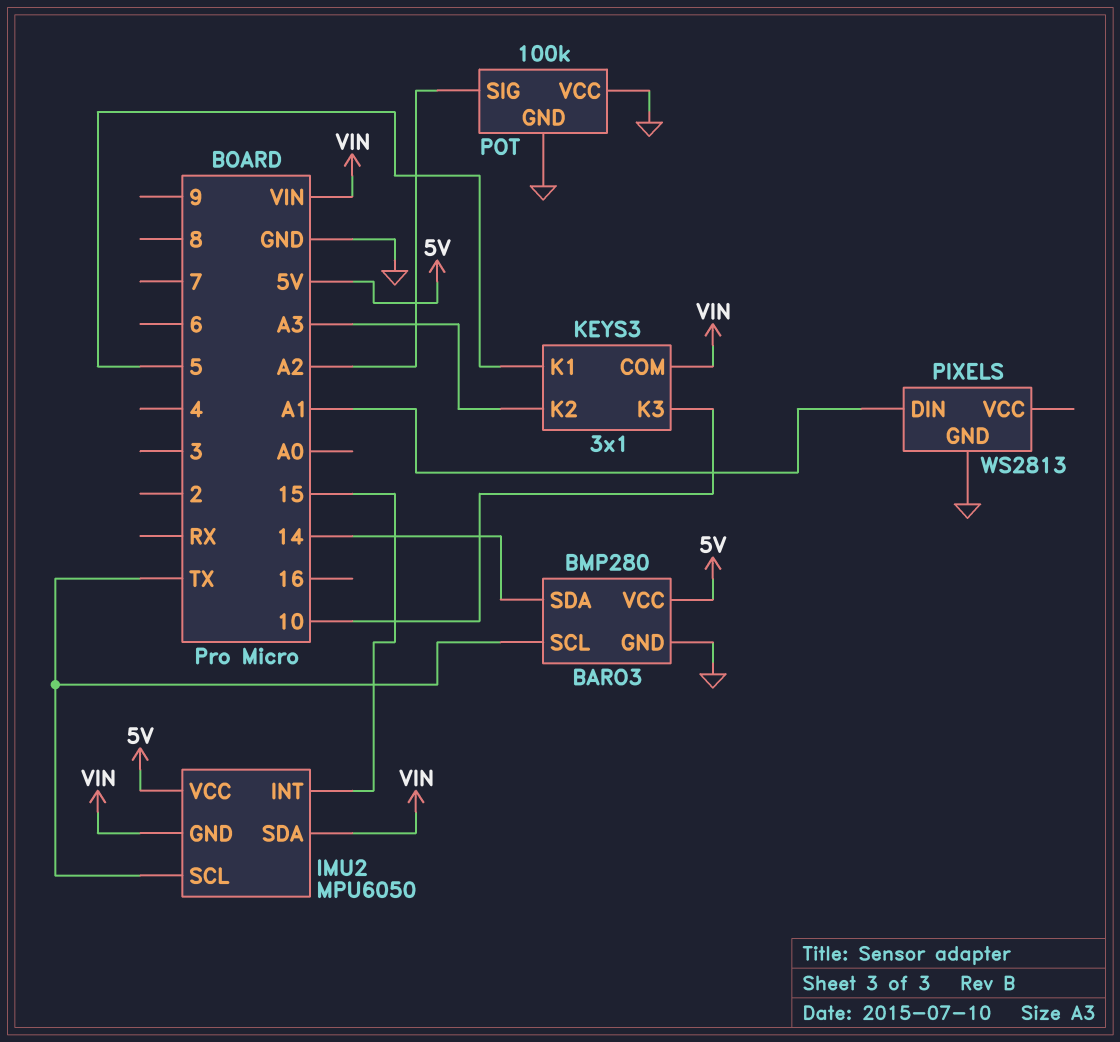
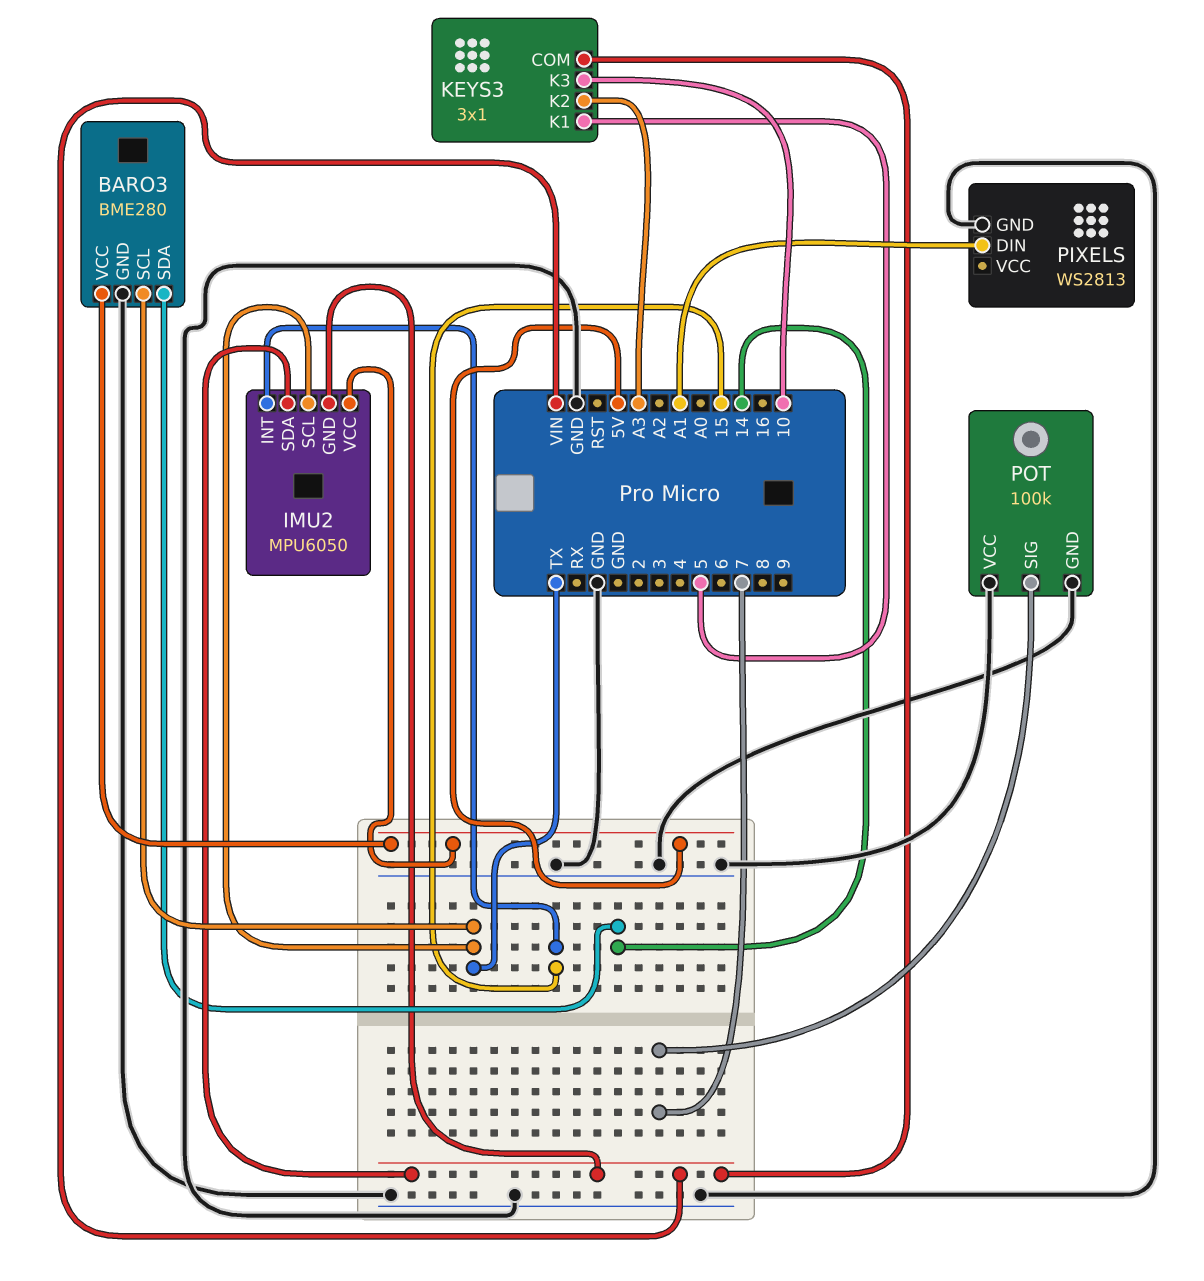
BARO3: BMP280 -> BME280
POT pin SIG: A2 -> 7

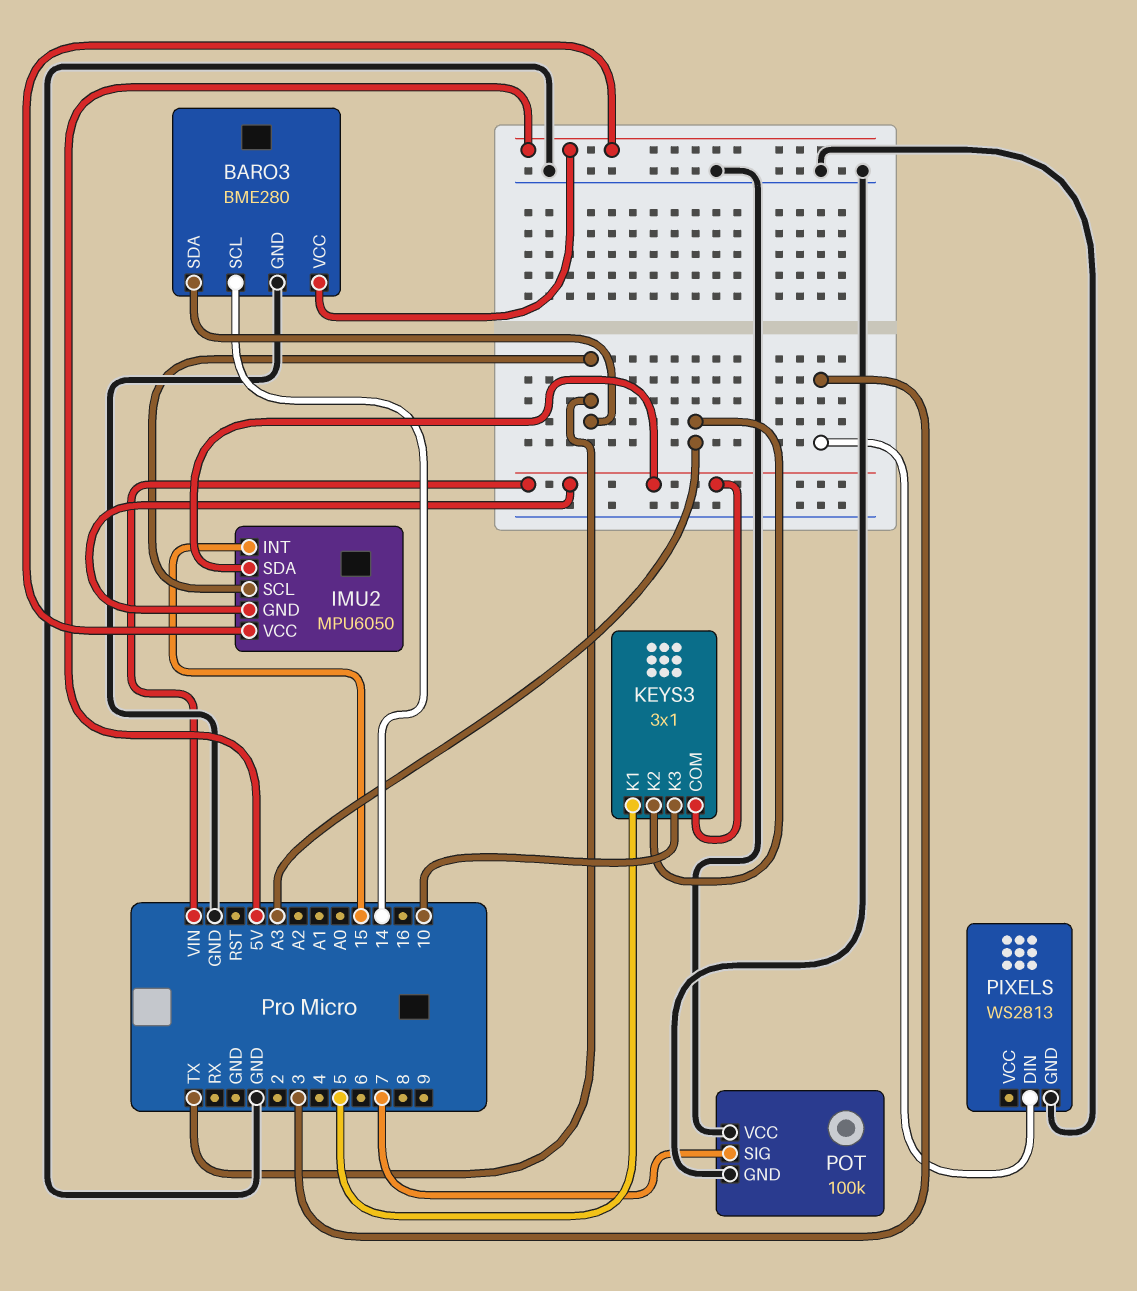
BARO3 pin SCL: TX -> 14
BARO3 pin SDA: 14 -> TX
PIXELS pin DIN: A1 -> 3

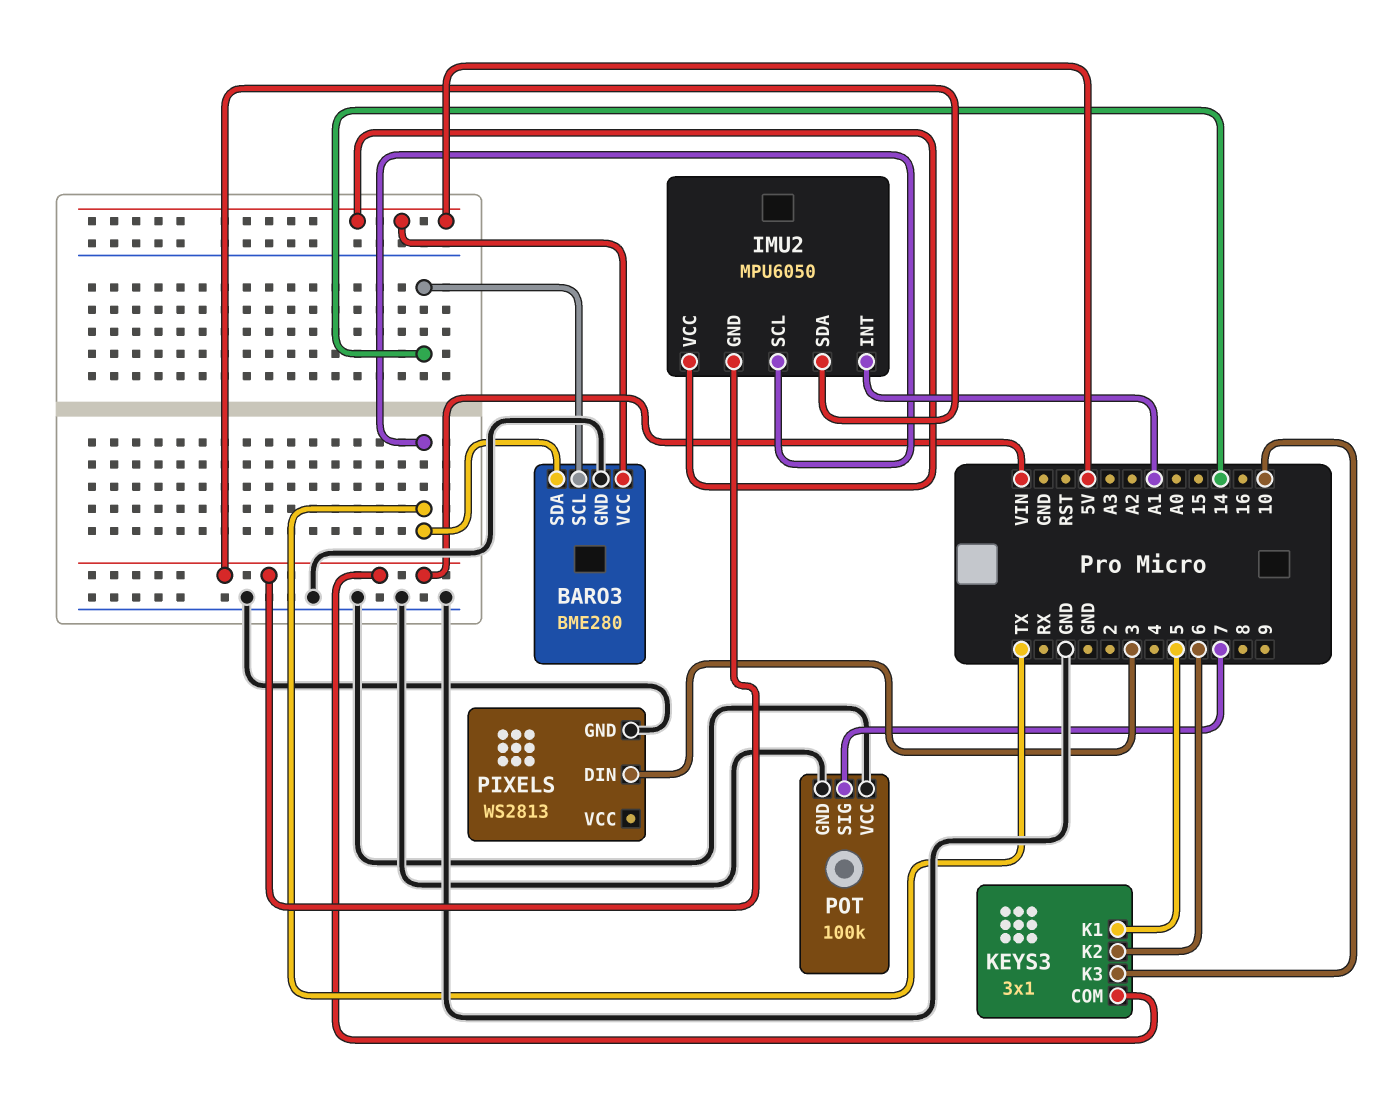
IMU2 pin INT: 15 -> A1
KEYS3 pin K2: A3 -> 6

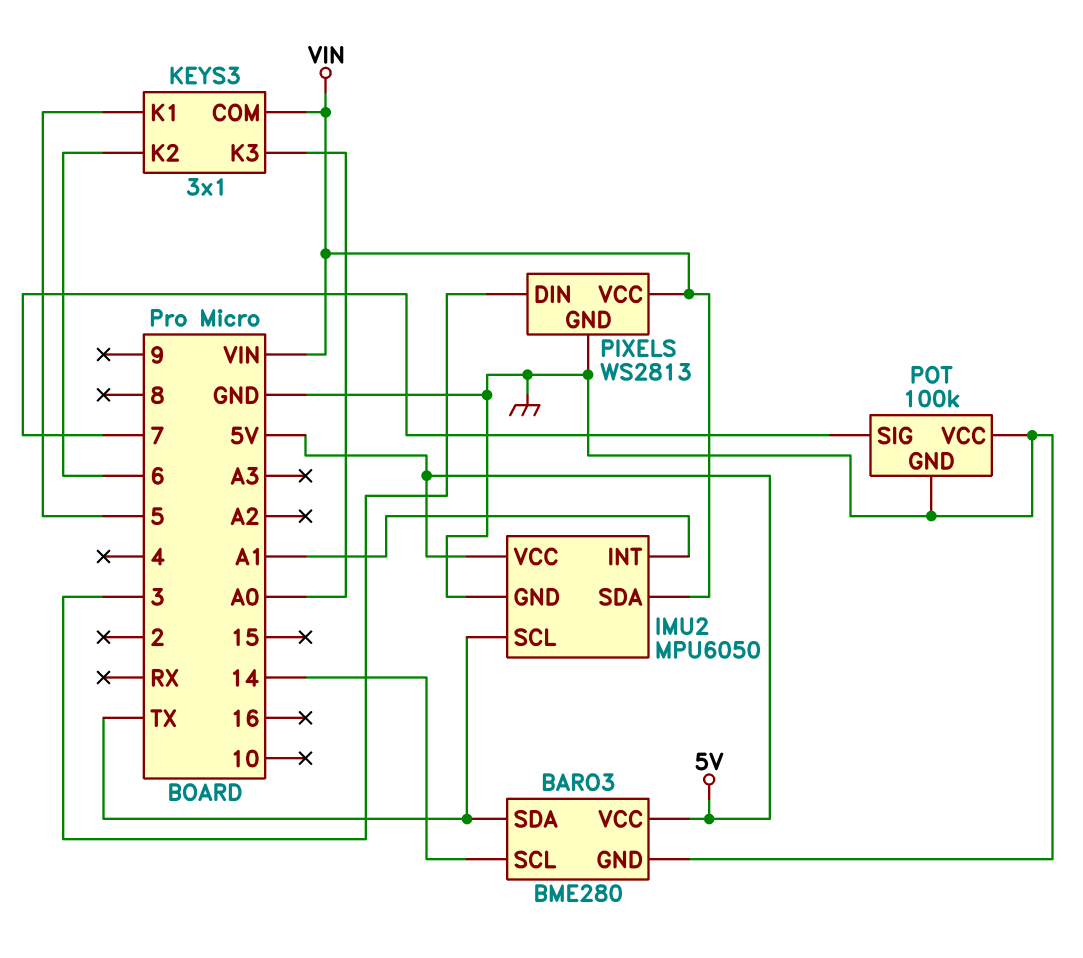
IMU2 pin GND: VIN -> GND
KEYS3 pin K3: 10 -> A0
PIXELS pin VCC: none -> VIN

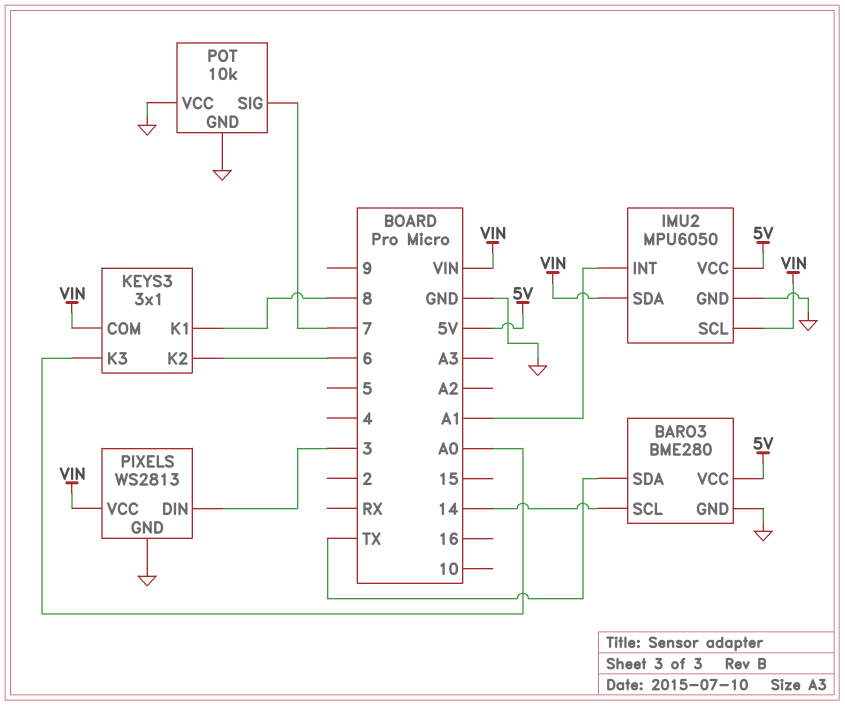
IMU2 pin SCL: TX -> VIN
KEYS3 pin K1: 5 -> 8
POT: 100k -> 10k

